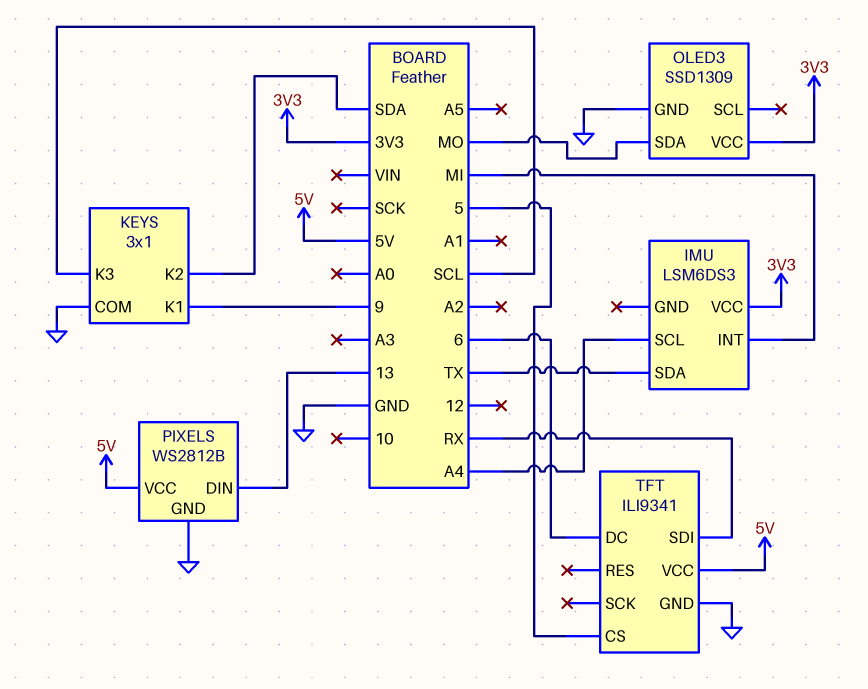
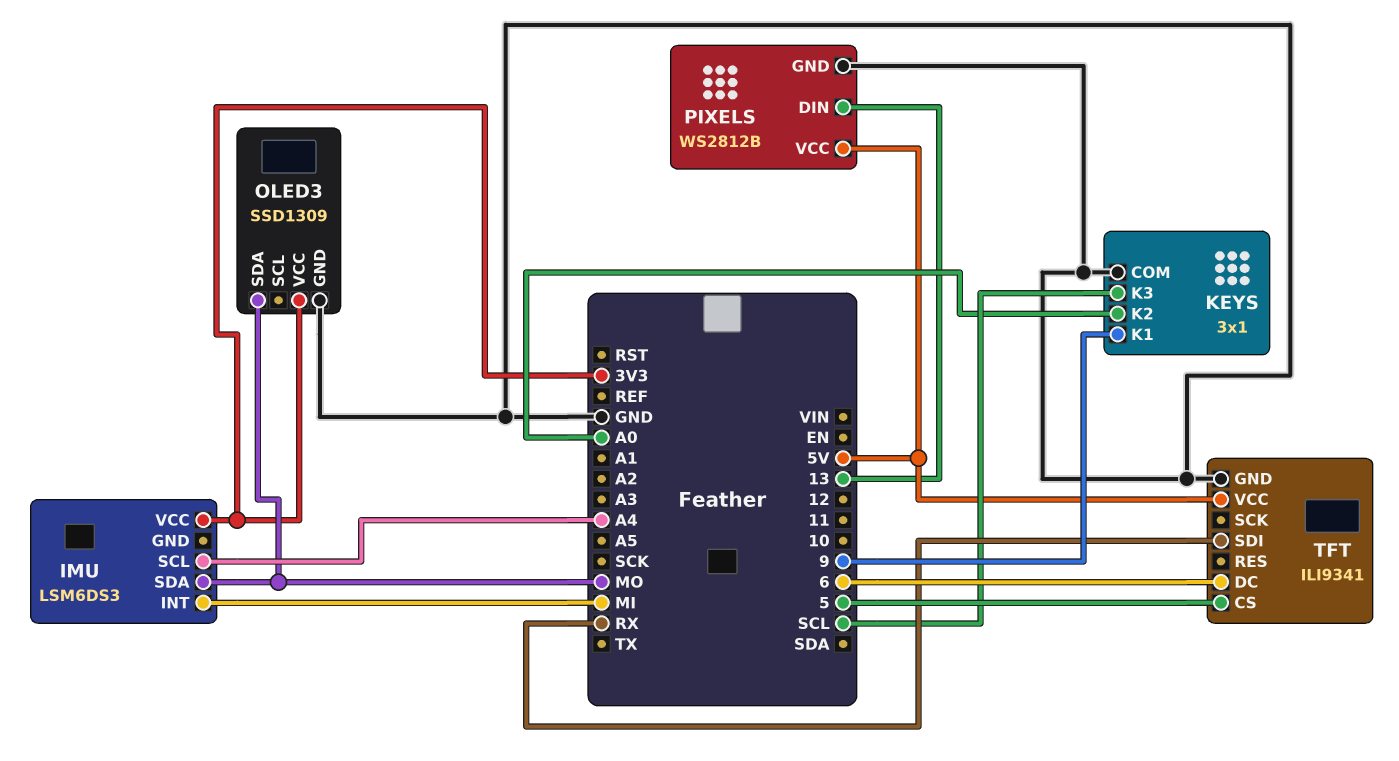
IMU pin SDA: TX -> MO
KEYS pin K2: SDA -> A0

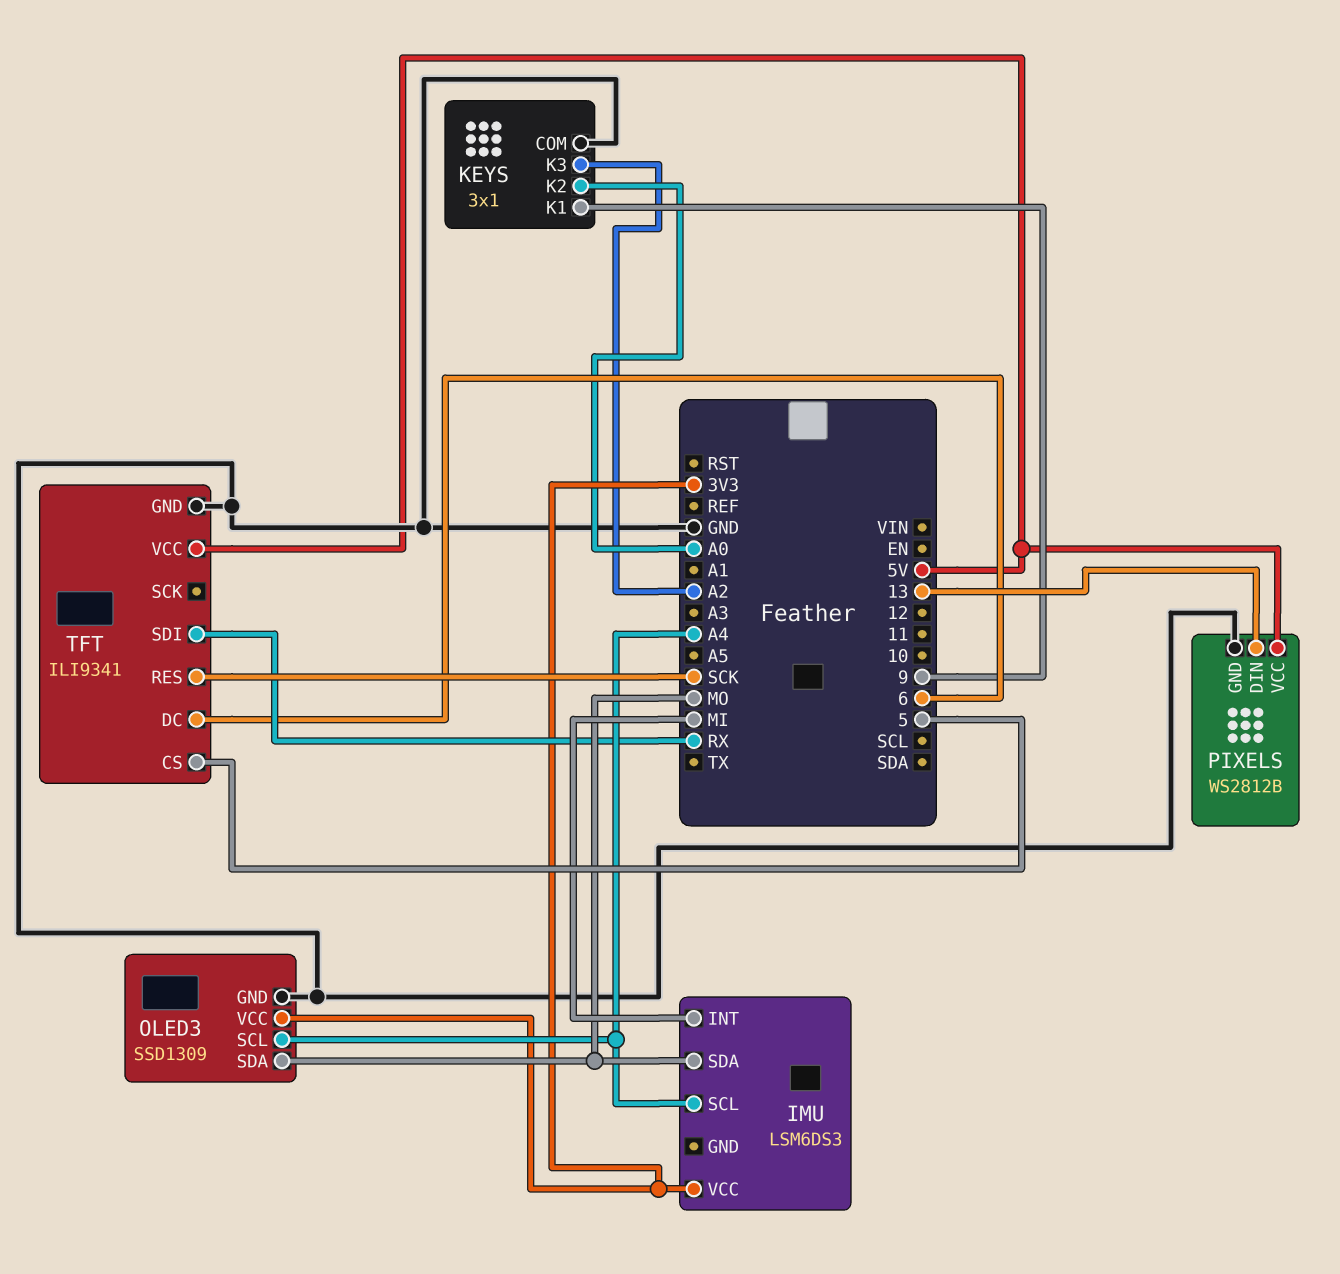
KEYS pin K3: SCL -> A2
OLED3 pin SCL: none -> A4
TFT pin RES: none -> SCK

